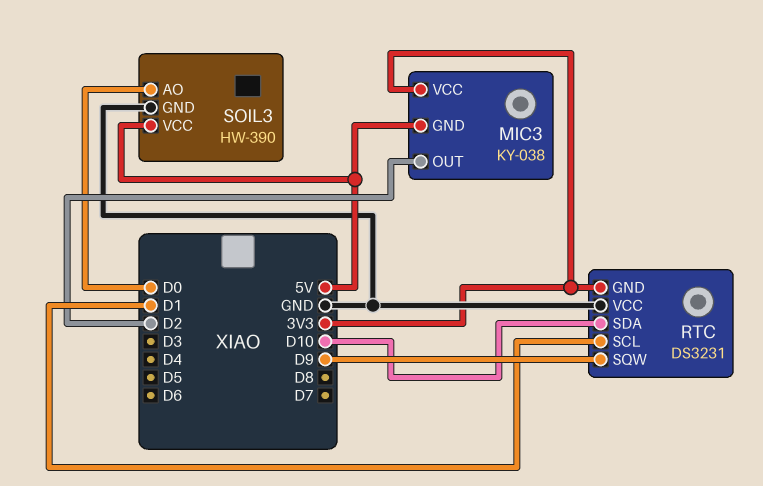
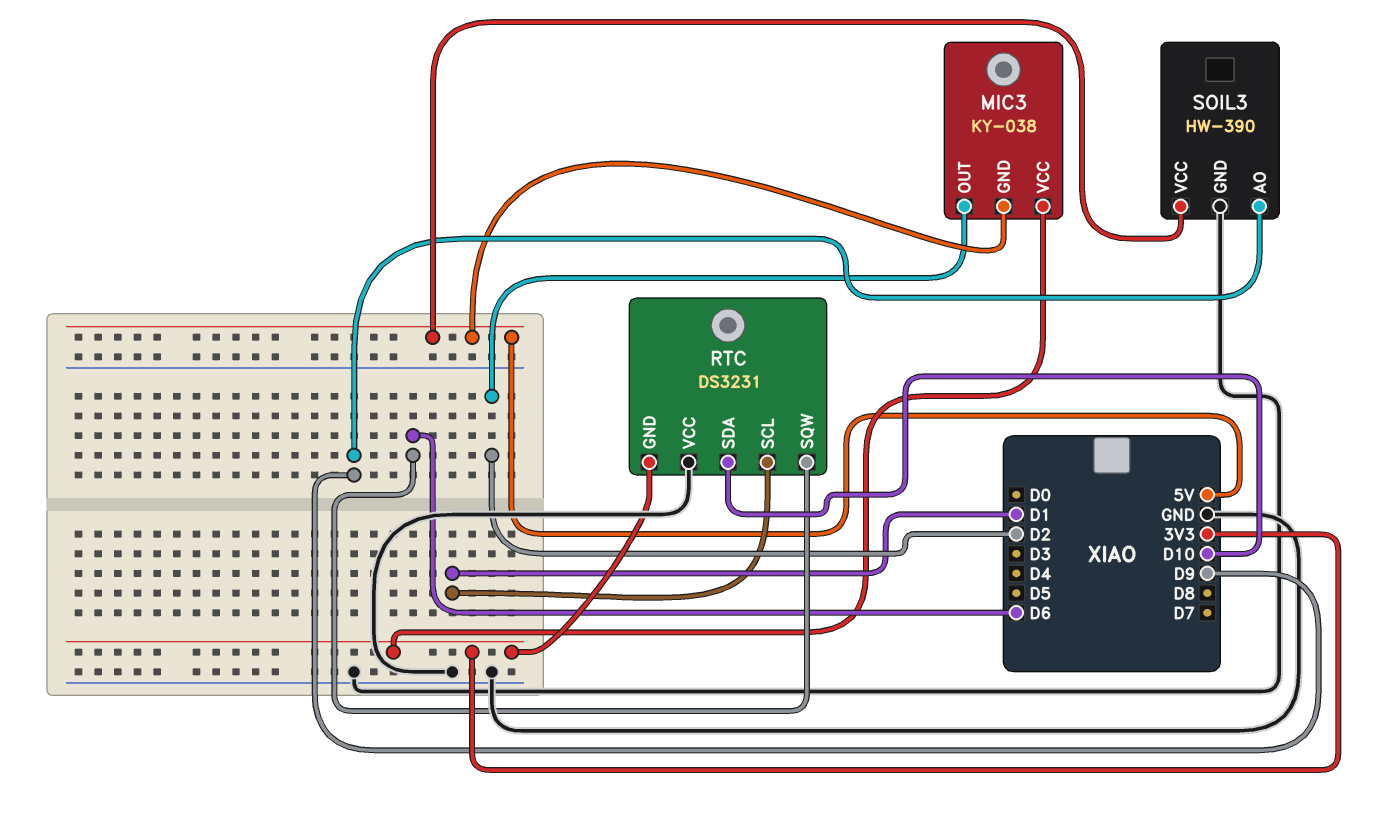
RTC pin SQW: D9 -> D6
SOIL3 pin AO: D0 -> D9

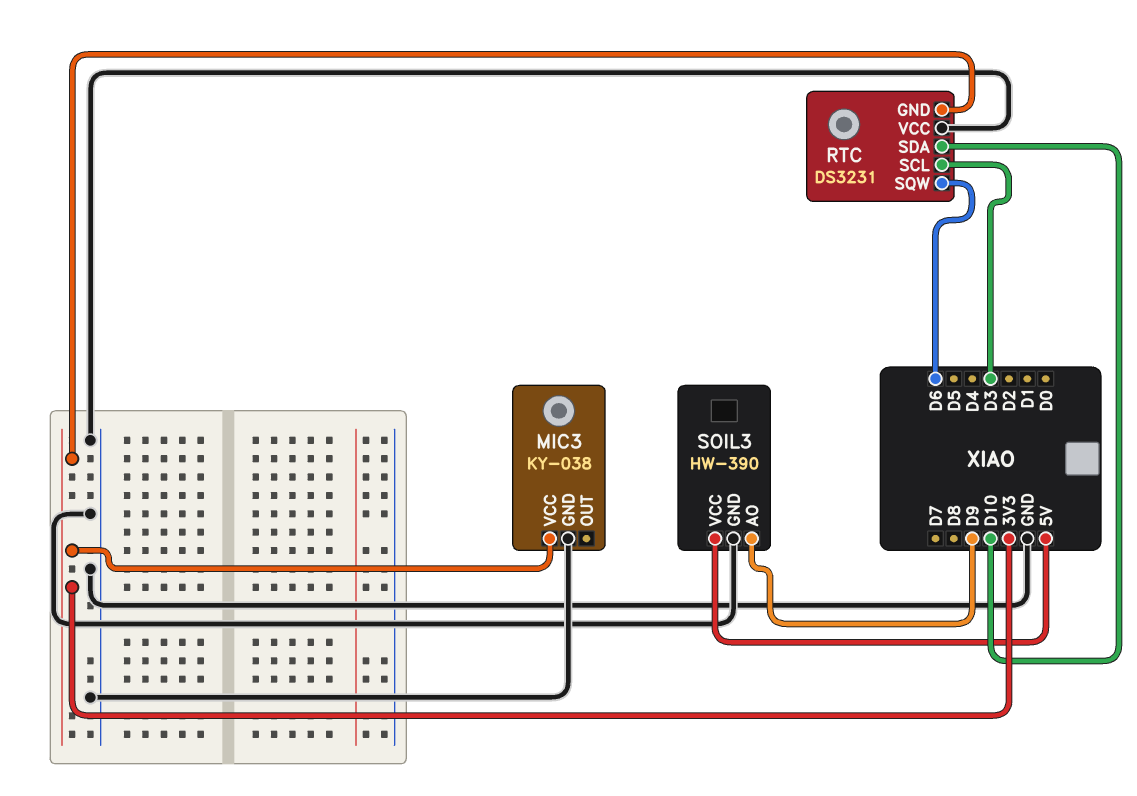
MIC3 pin GND: 5V -> GND
MIC3 pin OUT: D2 -> none
RTC pin SCL: D1 -> D3

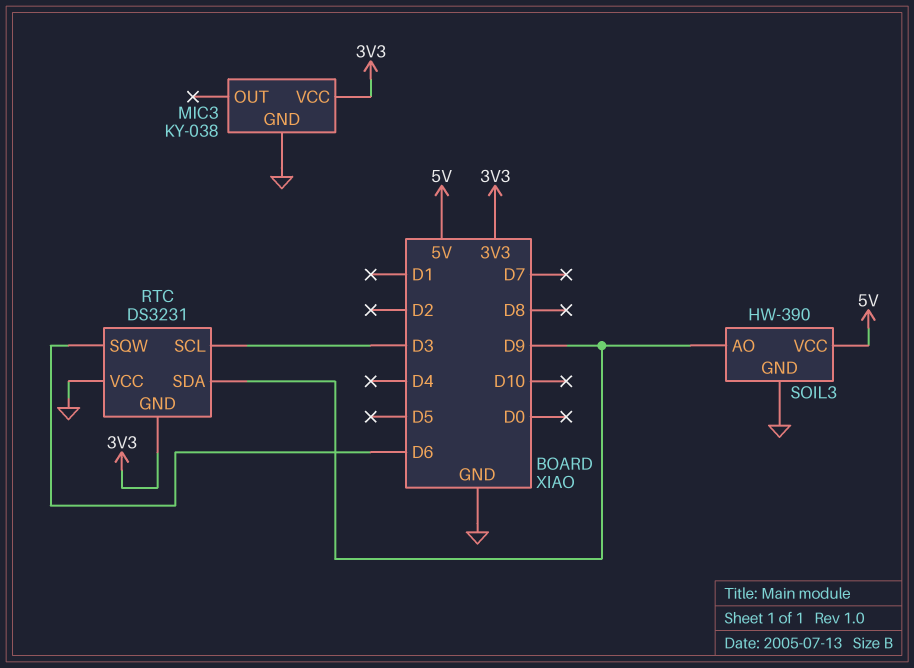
RTC pin SDA: D10 -> D9

